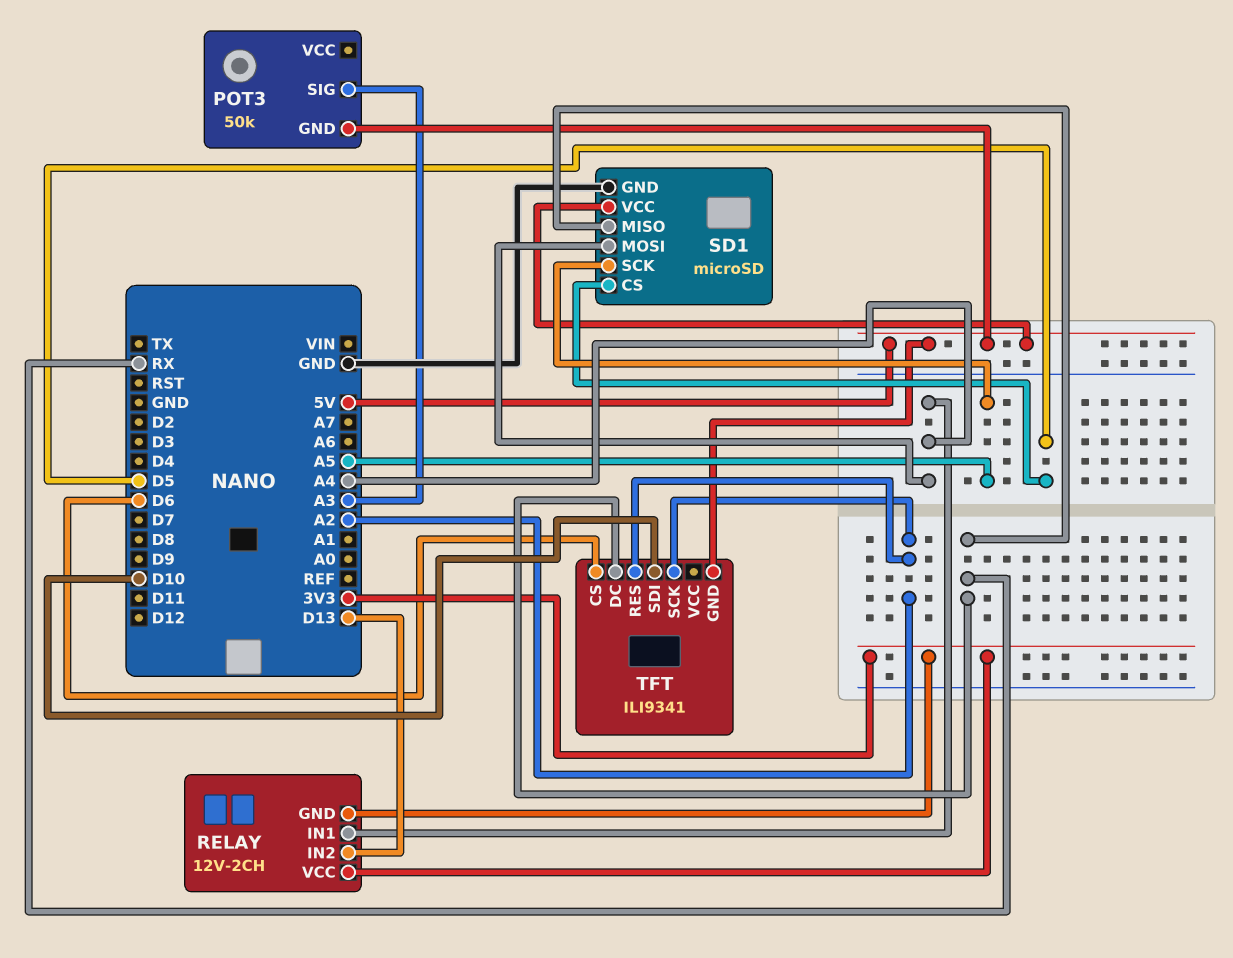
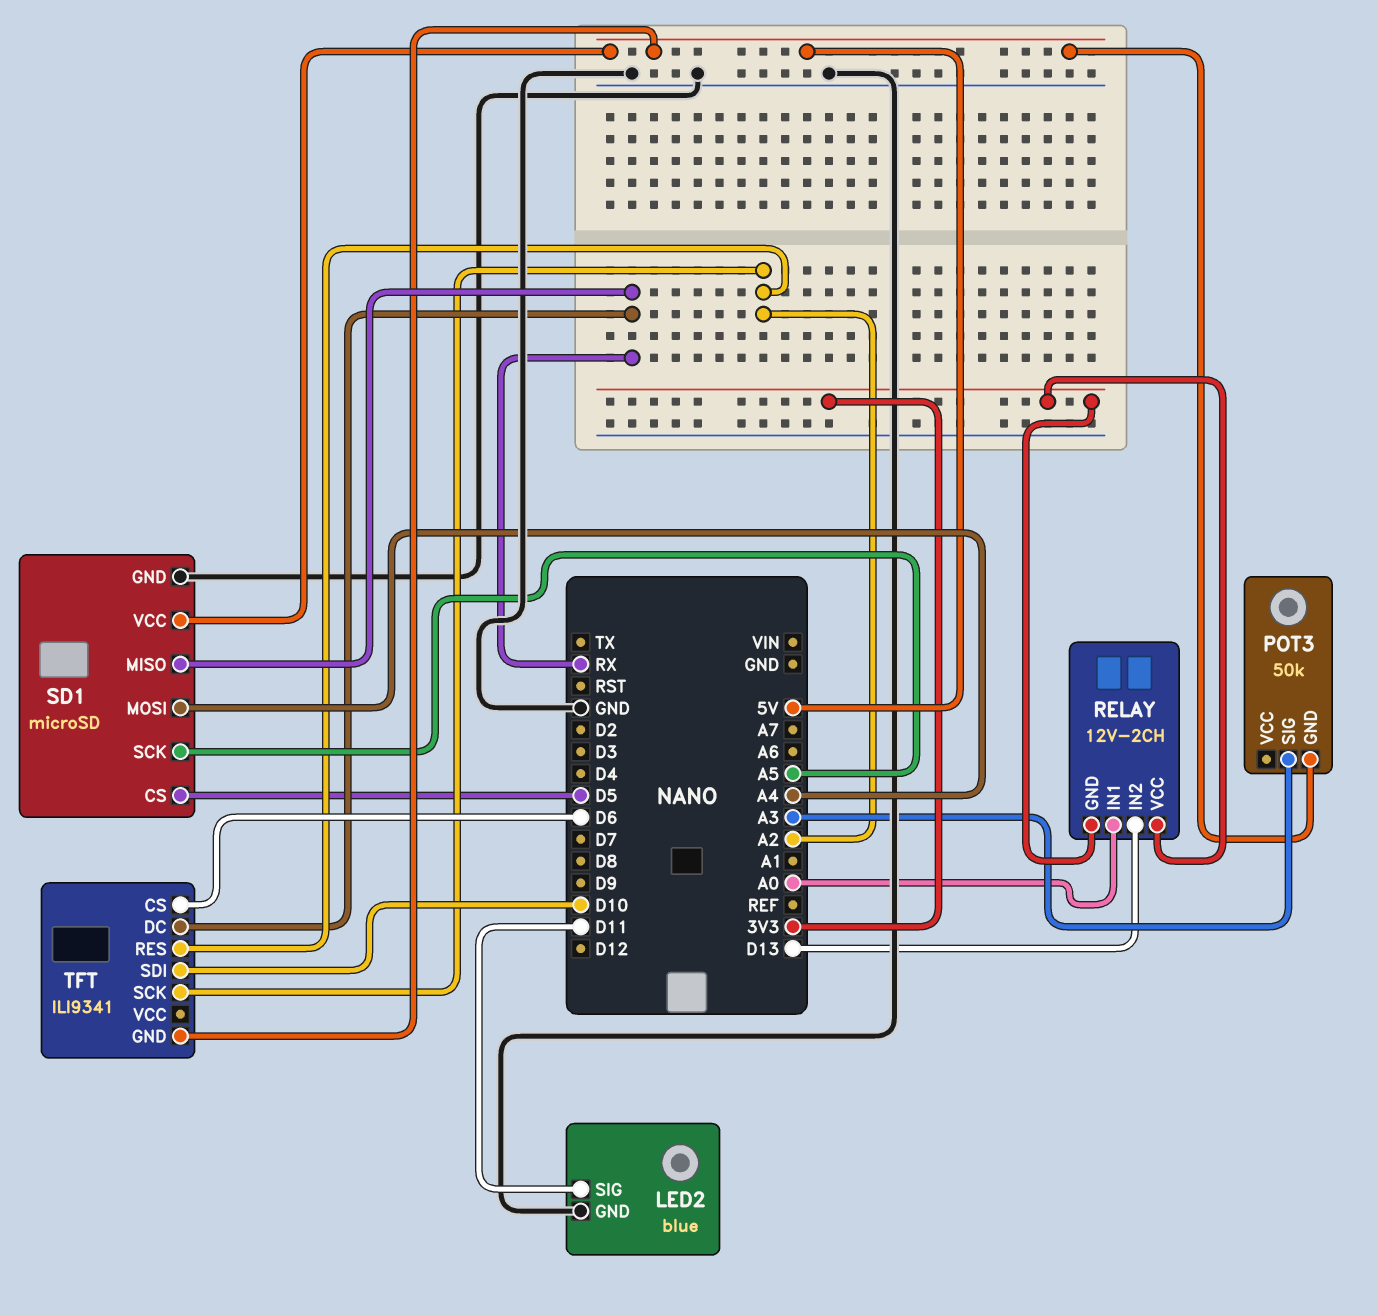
LED2: none -> blue
LED2 pin GND: none -> GND
LED2 pin SIG: none -> D11
RELAY pin IN1: A4 -> A0

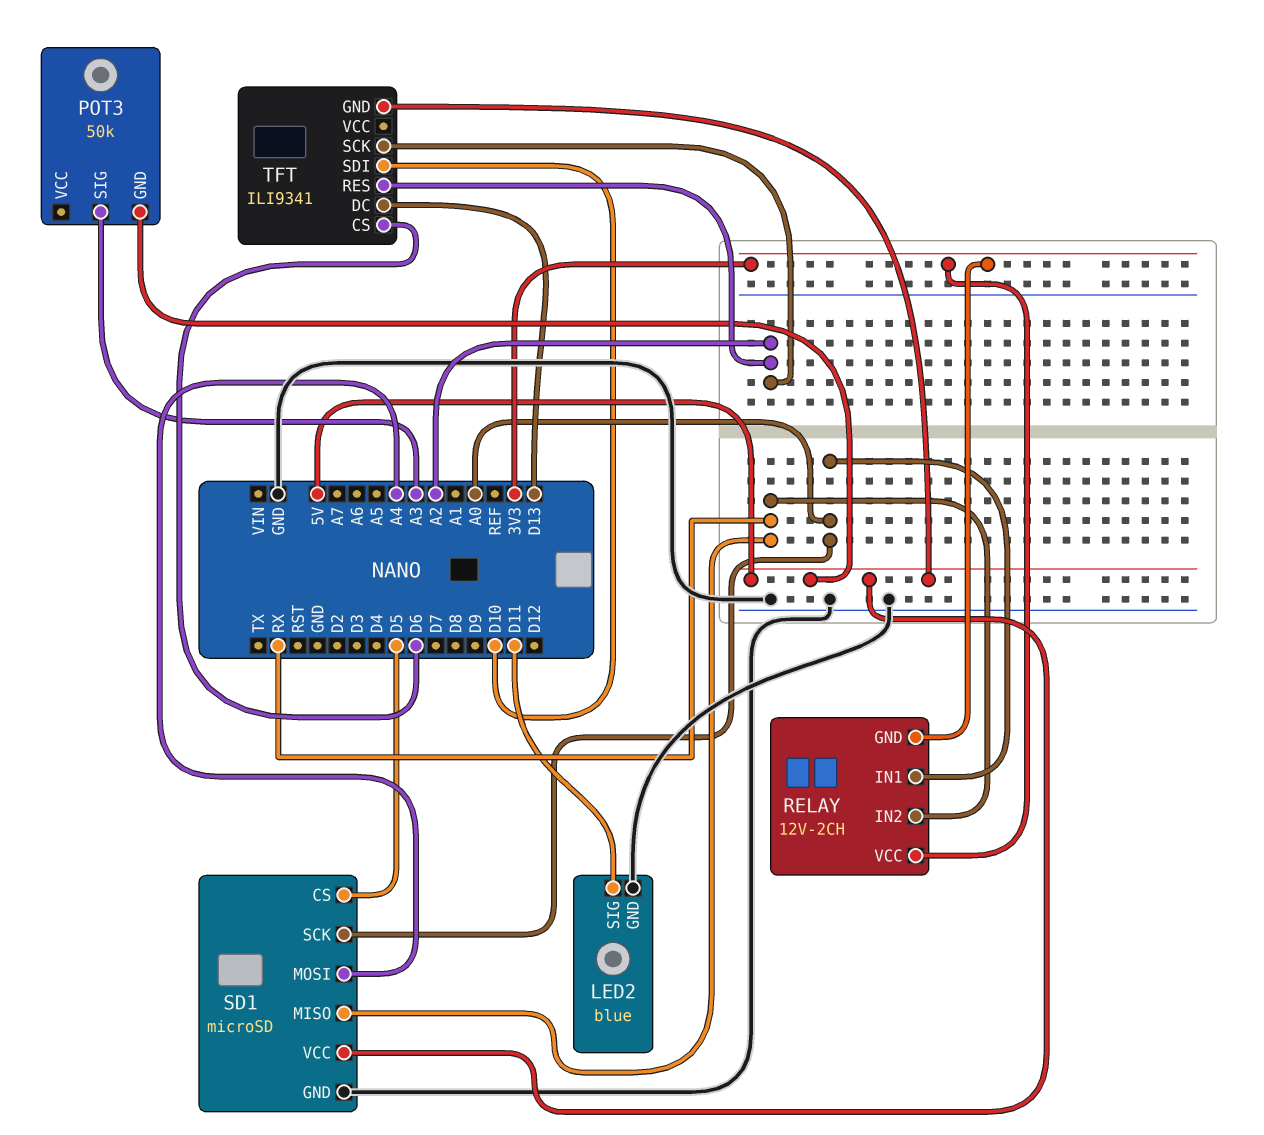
RELAY pin IN2: D13 -> RX
SD1 pin SCK: A5 -> A0
TFT pin DC: RX -> D13

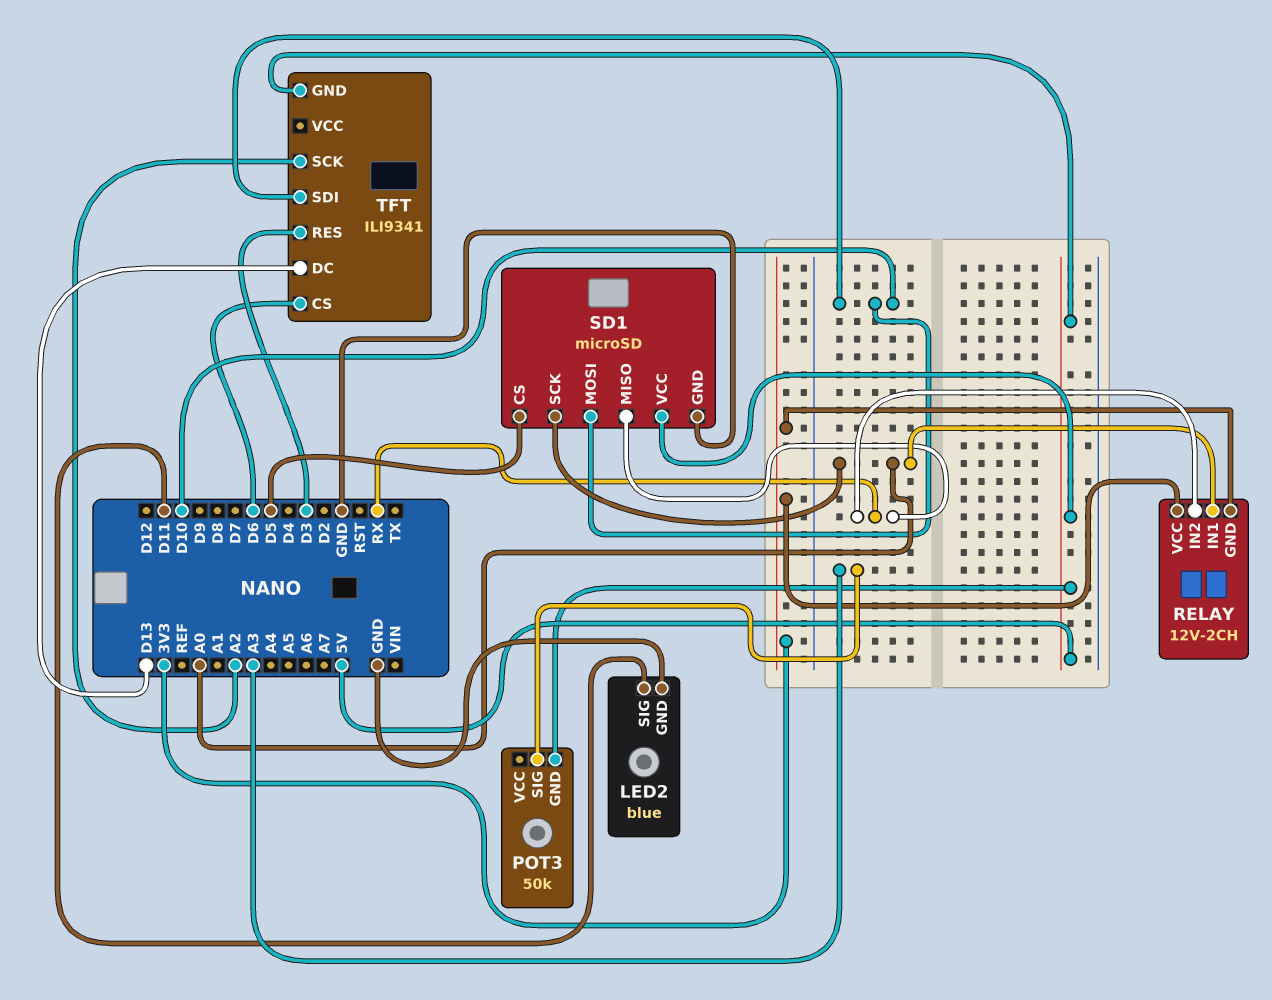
SD1 pin MOSI: A4 -> D10
TFT pin RES: A2 -> D3

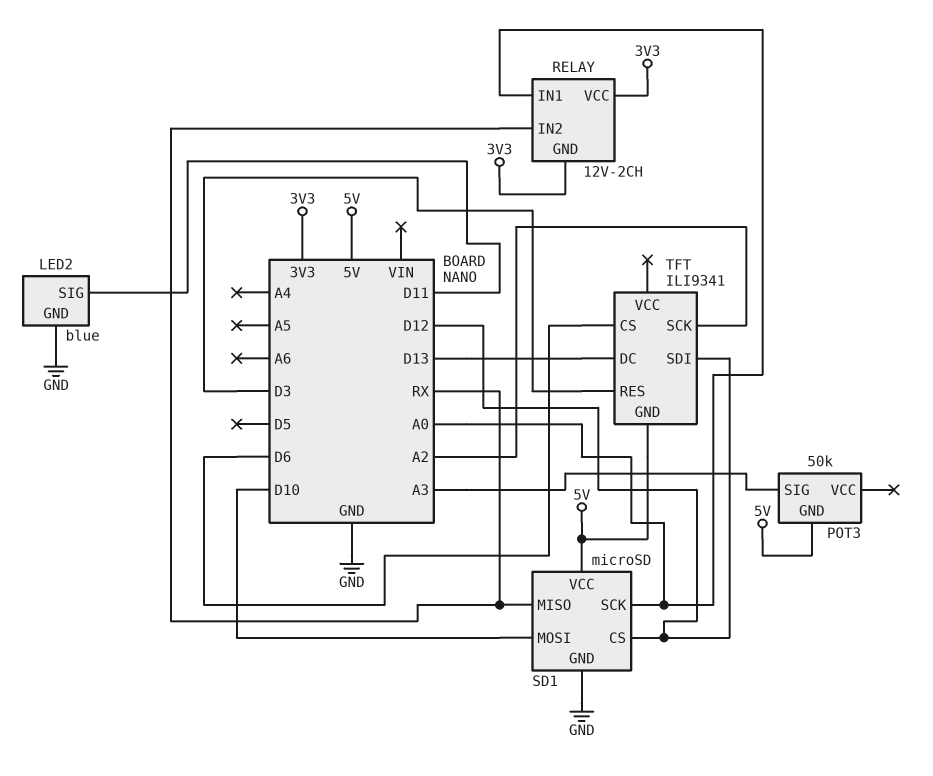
SD1 pin CS: D5 -> D12
TFT pin SDI: D10 -> D12

